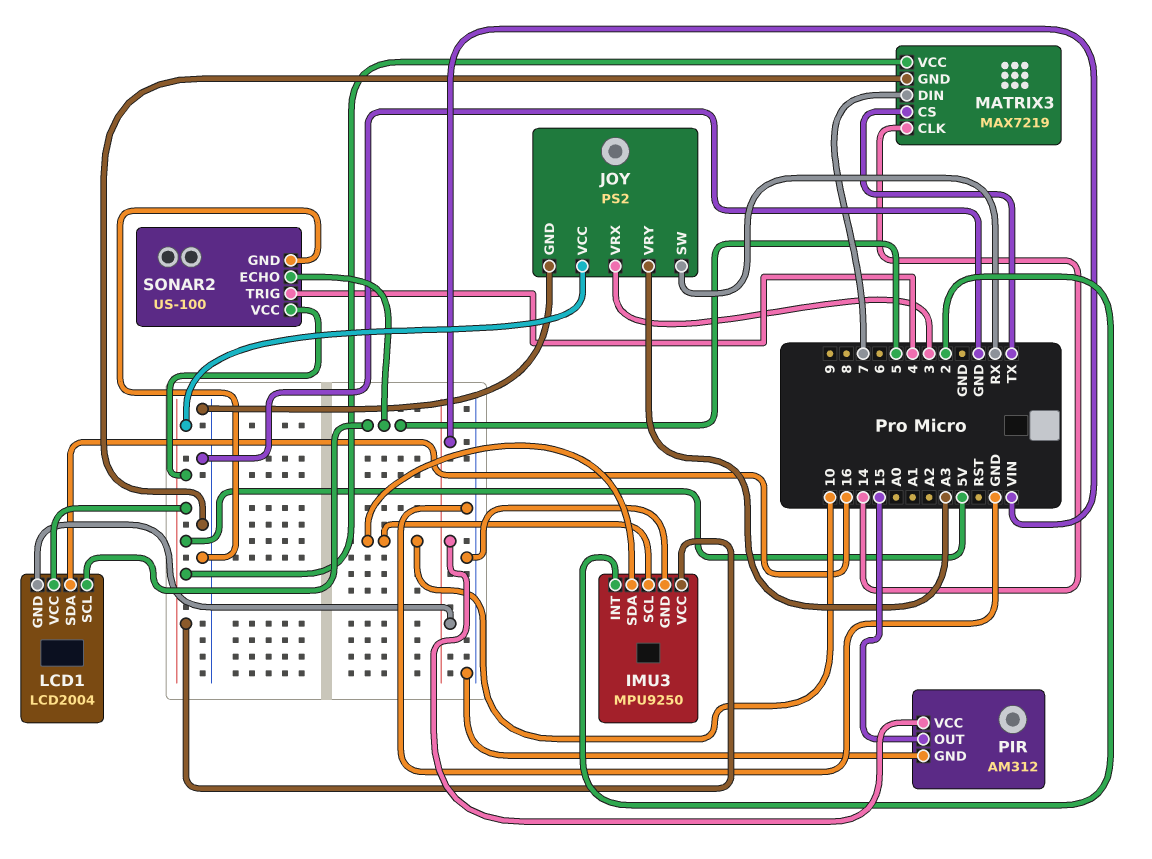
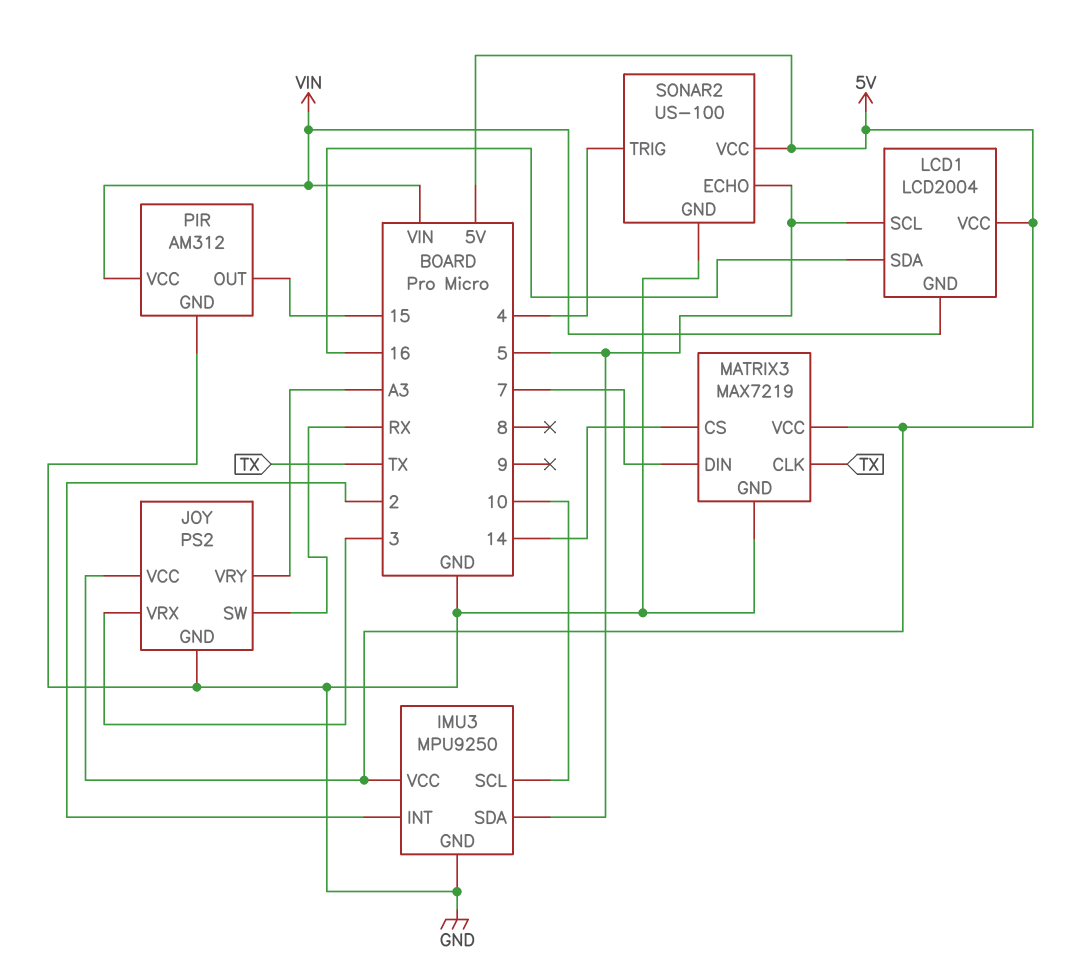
IMU3 pin SDA: 10 -> 5
MATRIX3 pin CLK: 14 -> TX
MATRIX3 pin CS: TX -> 14

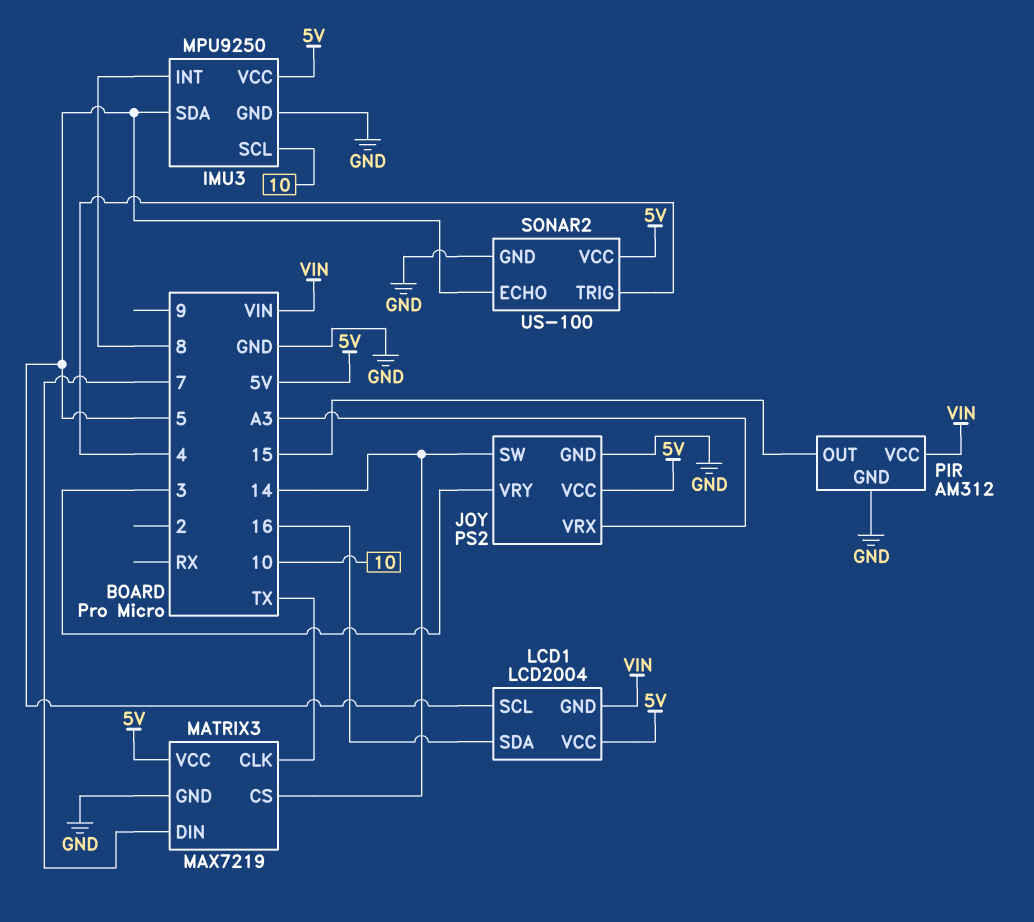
IMU3 pin INT: 2 -> 8
JOY pin SW: RX -> 14
JOY pin VRX: 3 -> A3
JOY pin VRY: A3 -> 3

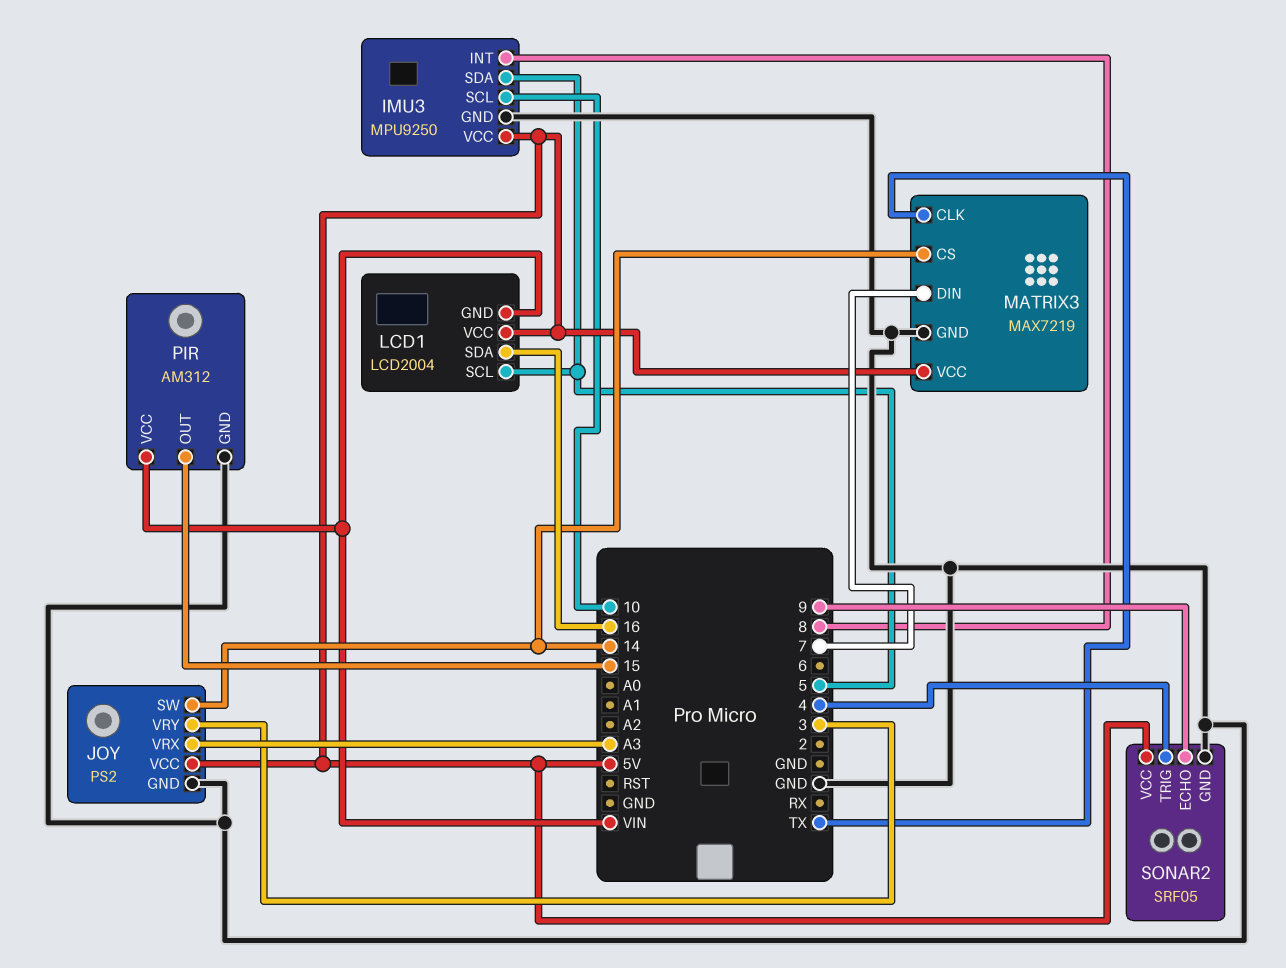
SONAR2: US-100 -> SRF05
SONAR2 pin ECHO: 5 -> 9

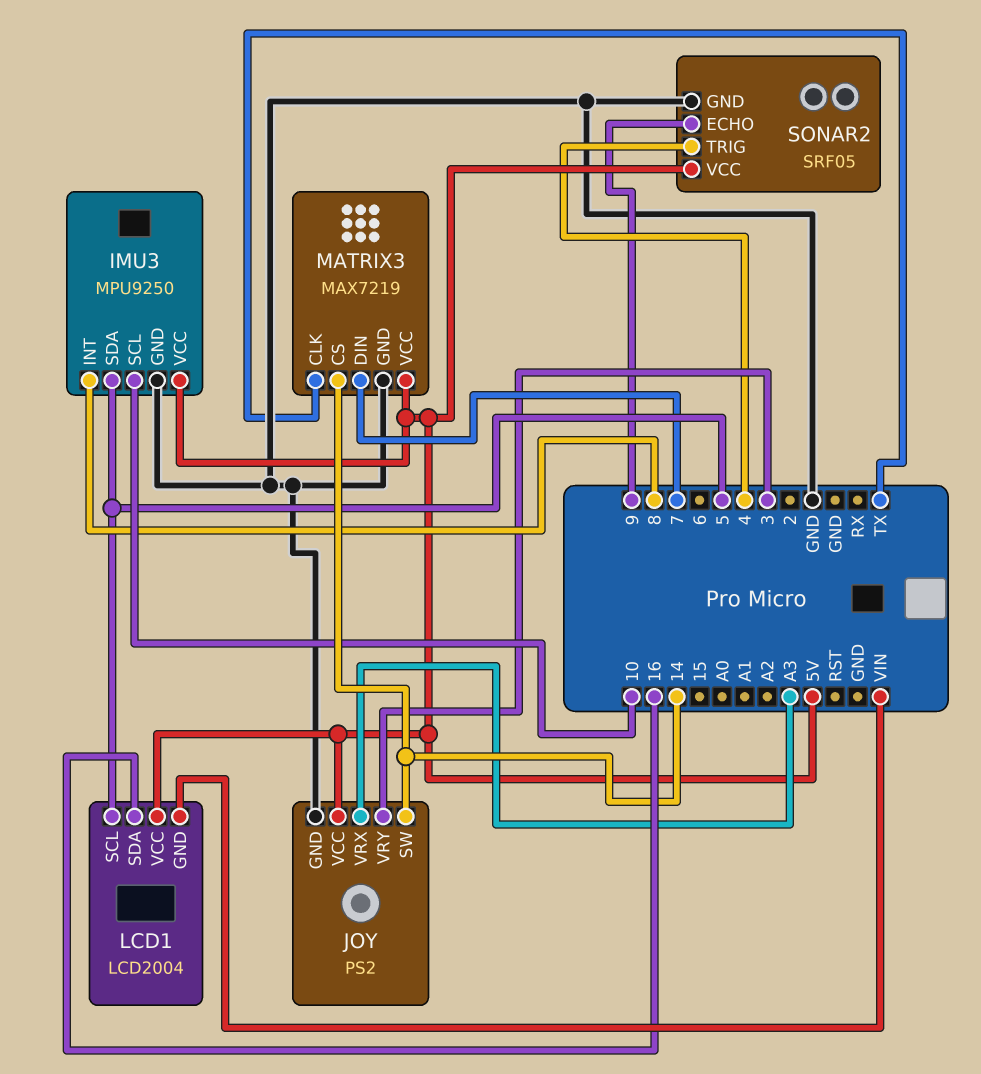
PIR: AM312 -> none
PIR pin GND: GND -> none
PIR pin OUT: 15 -> none
PIR pin VCC: VIN -> none

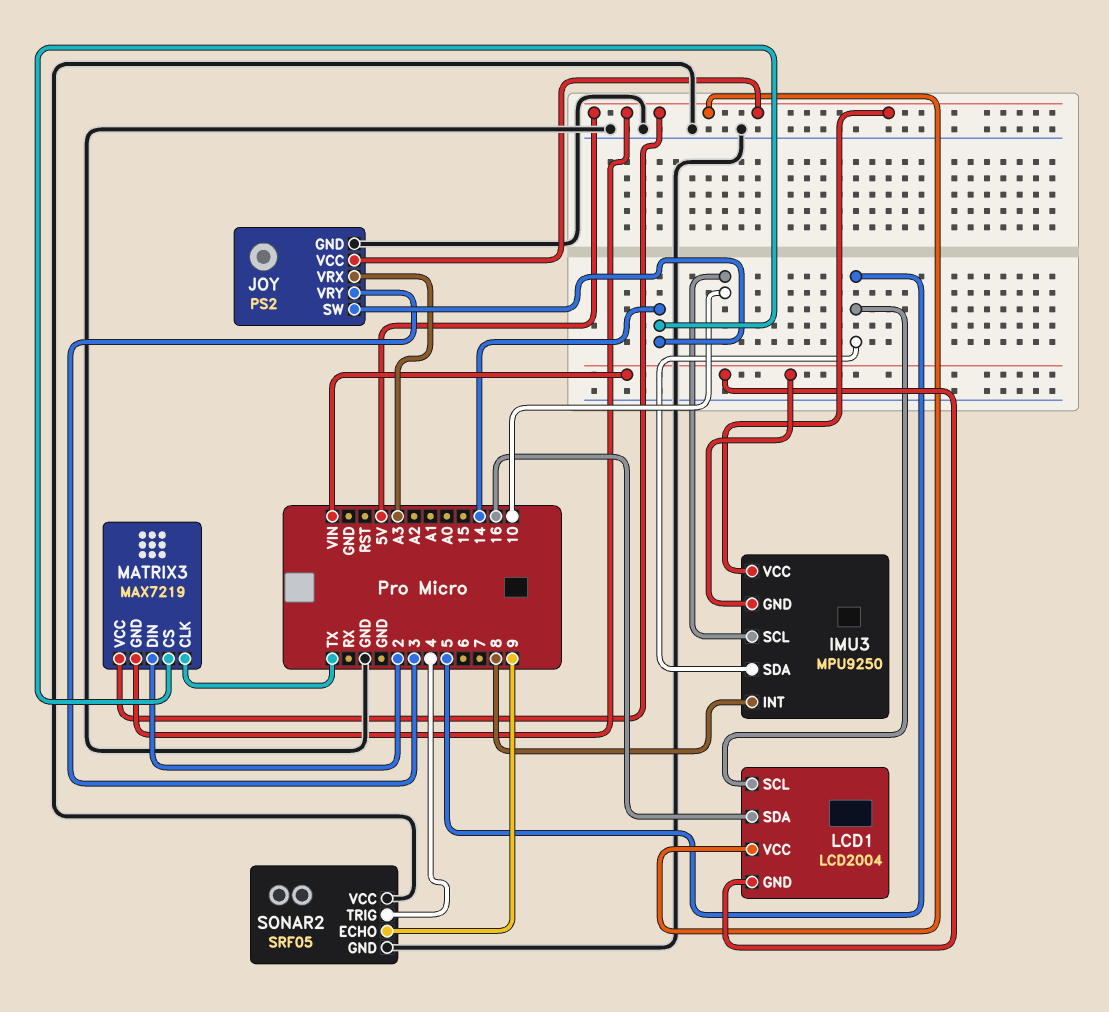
IMU3 pin GND: GND -> VIN
MATRIX3 pin DIN: 7 -> 2
MATRIX3 pin GND: GND -> 5V
SONAR2 pin VCC: 5V -> GND

